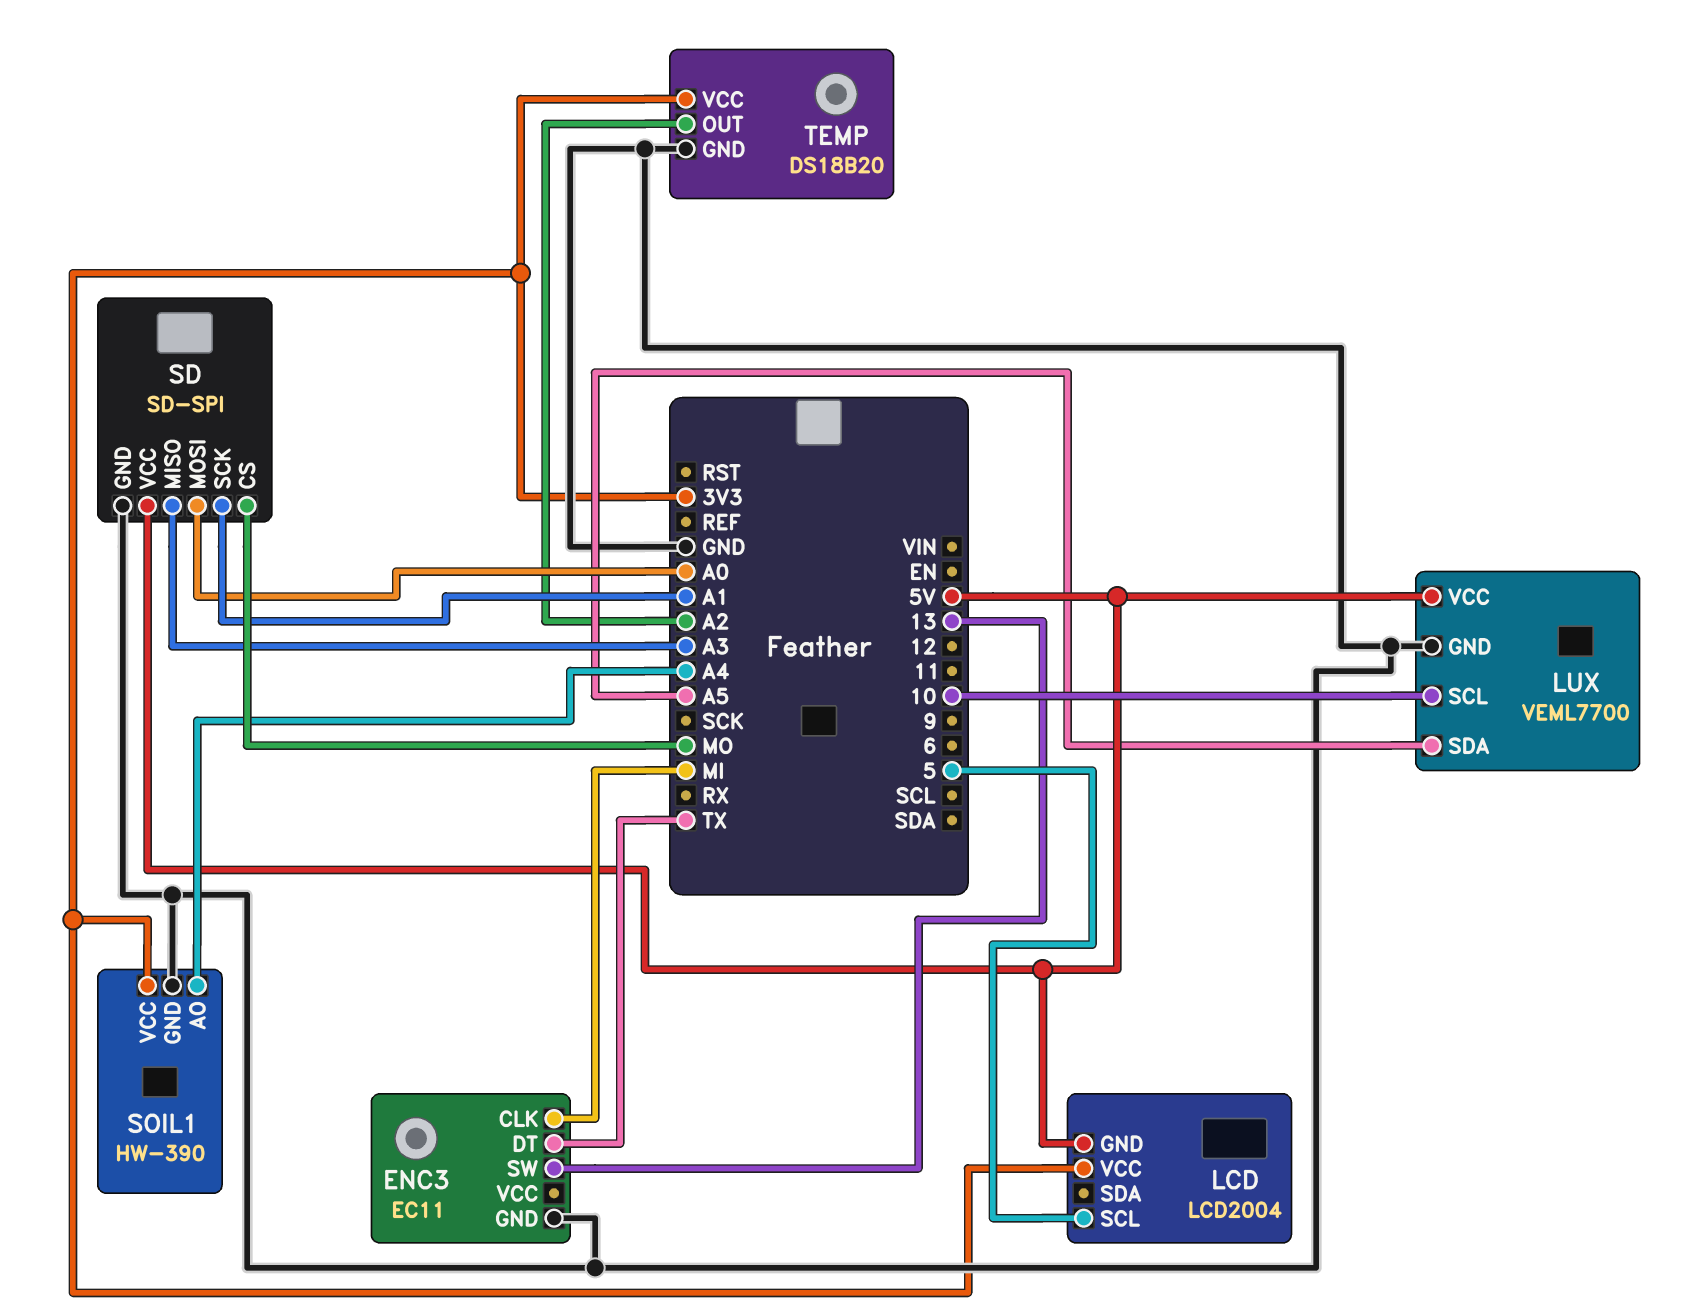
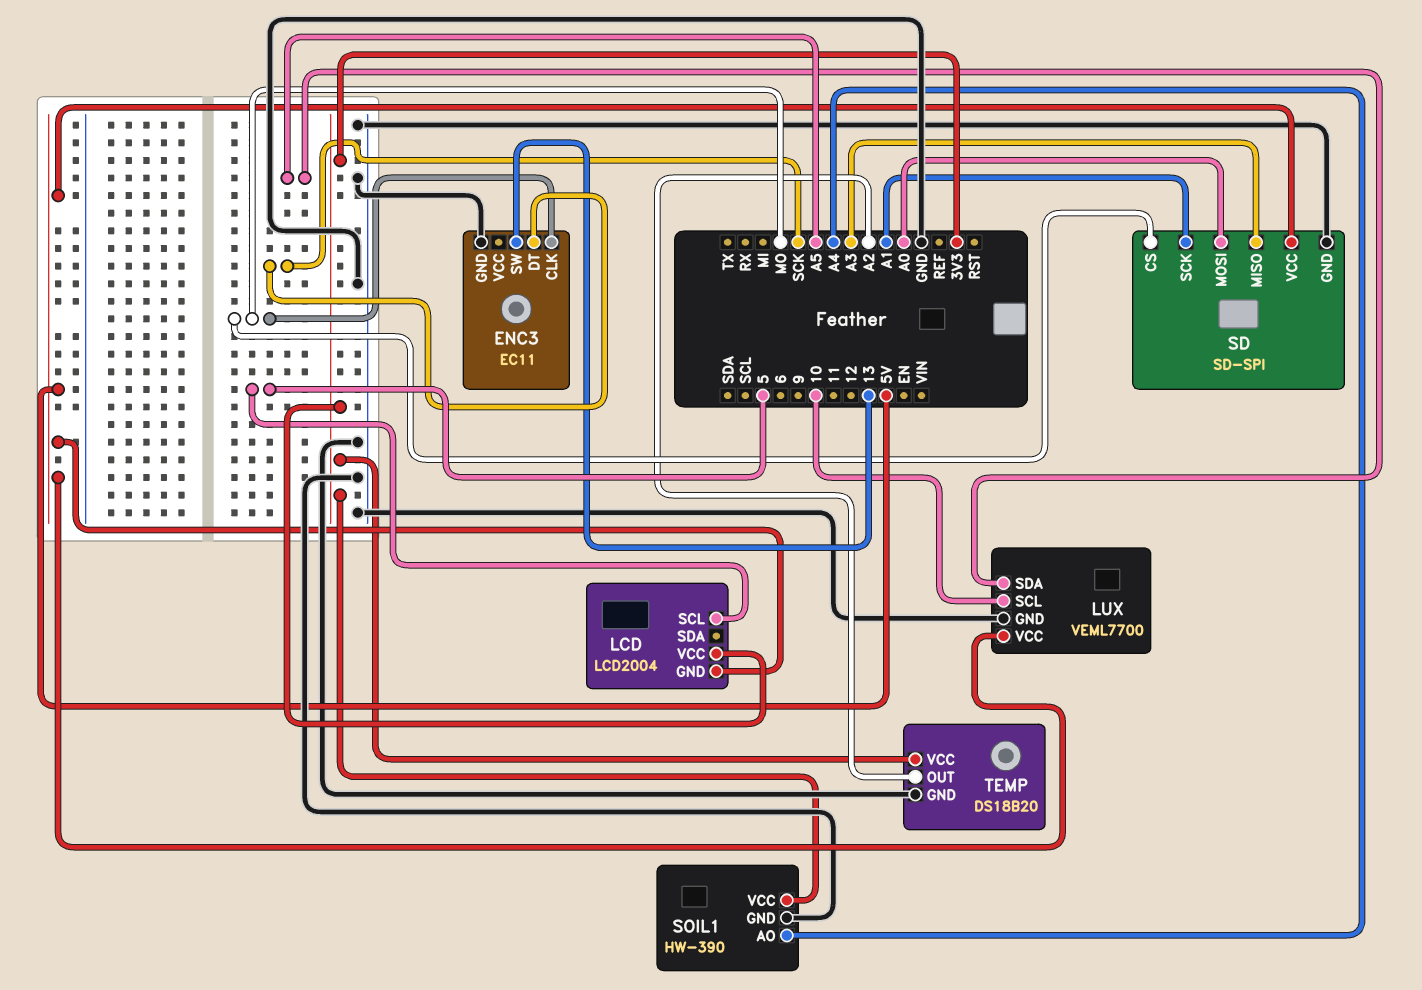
ENC3 pin CLK: MI -> MO
ENC3 pin DT: TX -> SCK

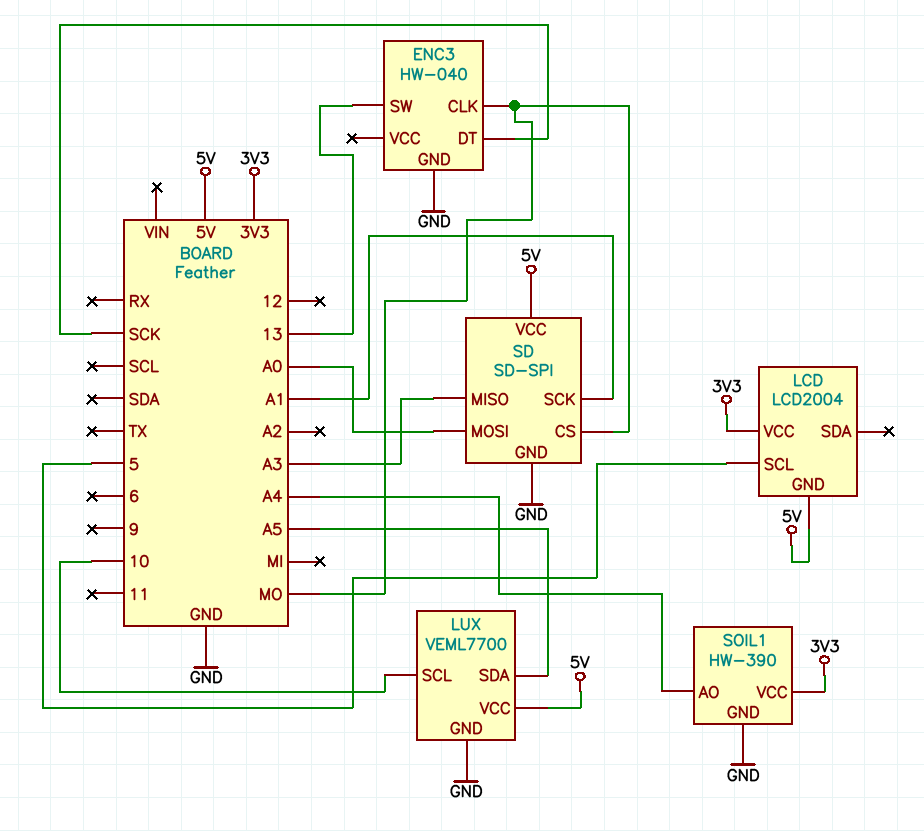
ENC3: EC11 -> HW-040
TEMP: DS18B20 -> none
TEMP pin GND: GND -> none
TEMP pin OUT: A2 -> none
TEMP pin VCC: 3V3 -> none

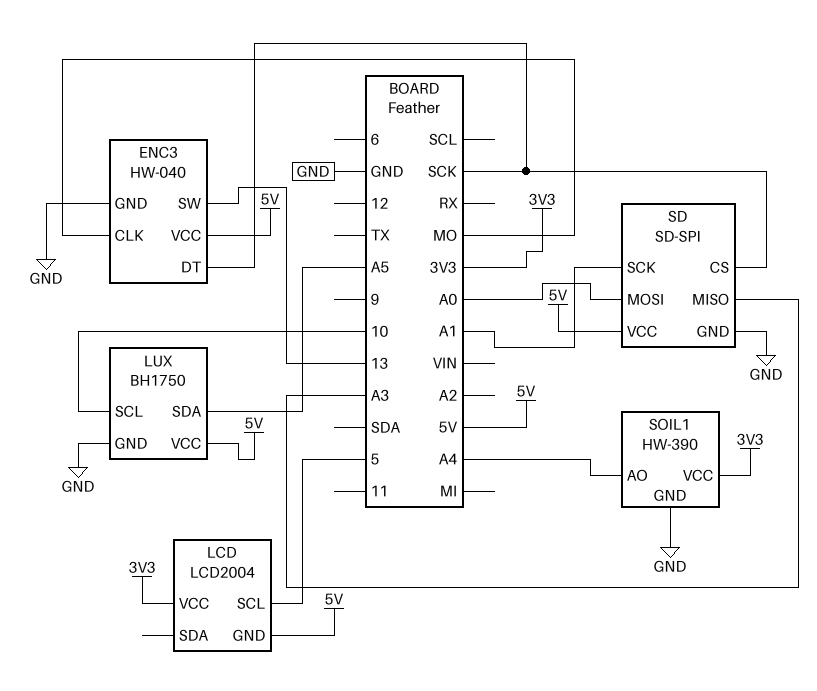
ENC3 pin VCC: none -> 5V
LUX: VEML7700 -> BH1750
SD pin CS: MO -> SCK

